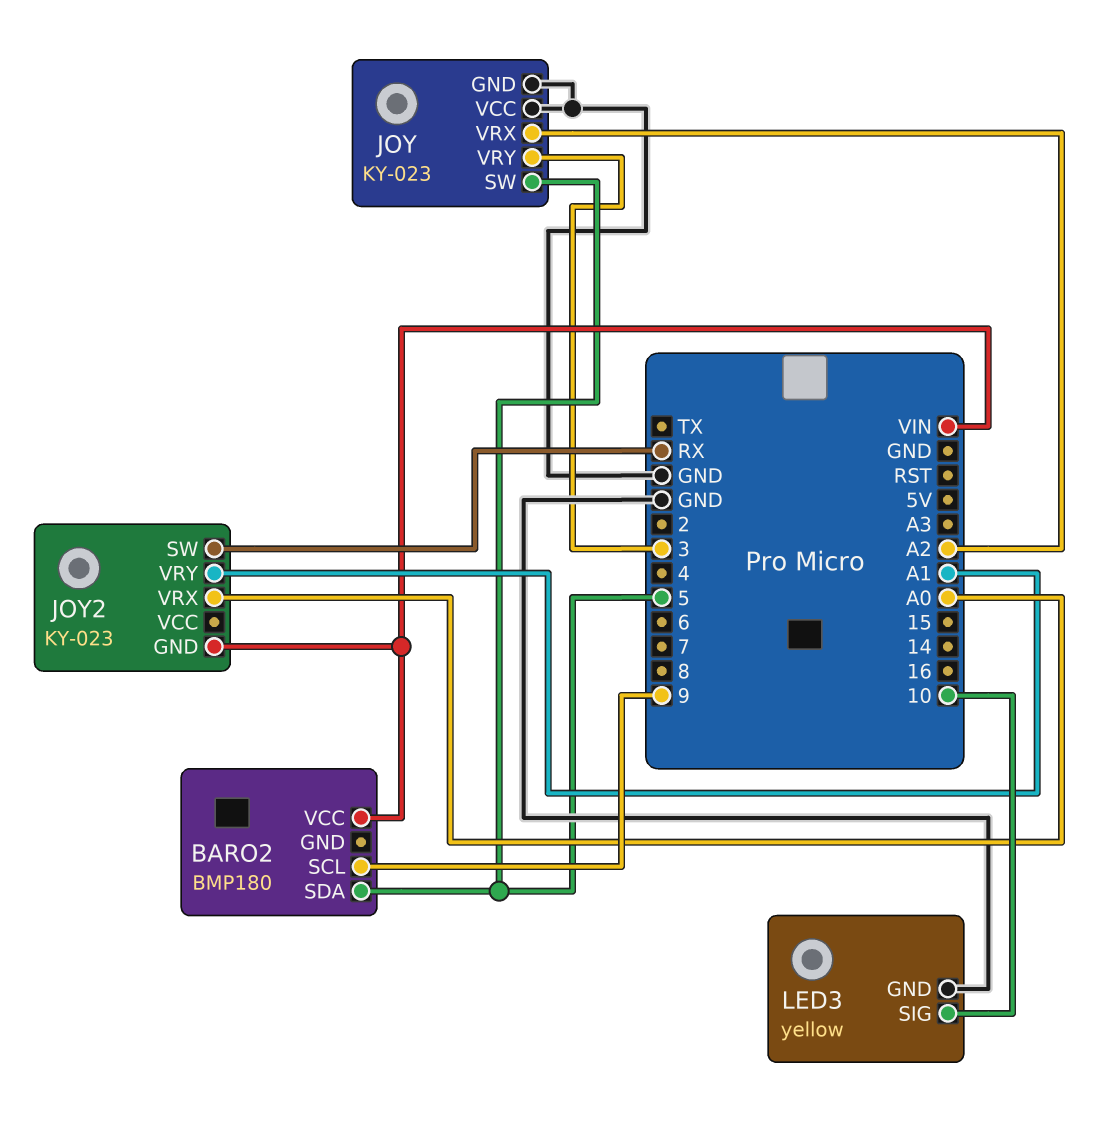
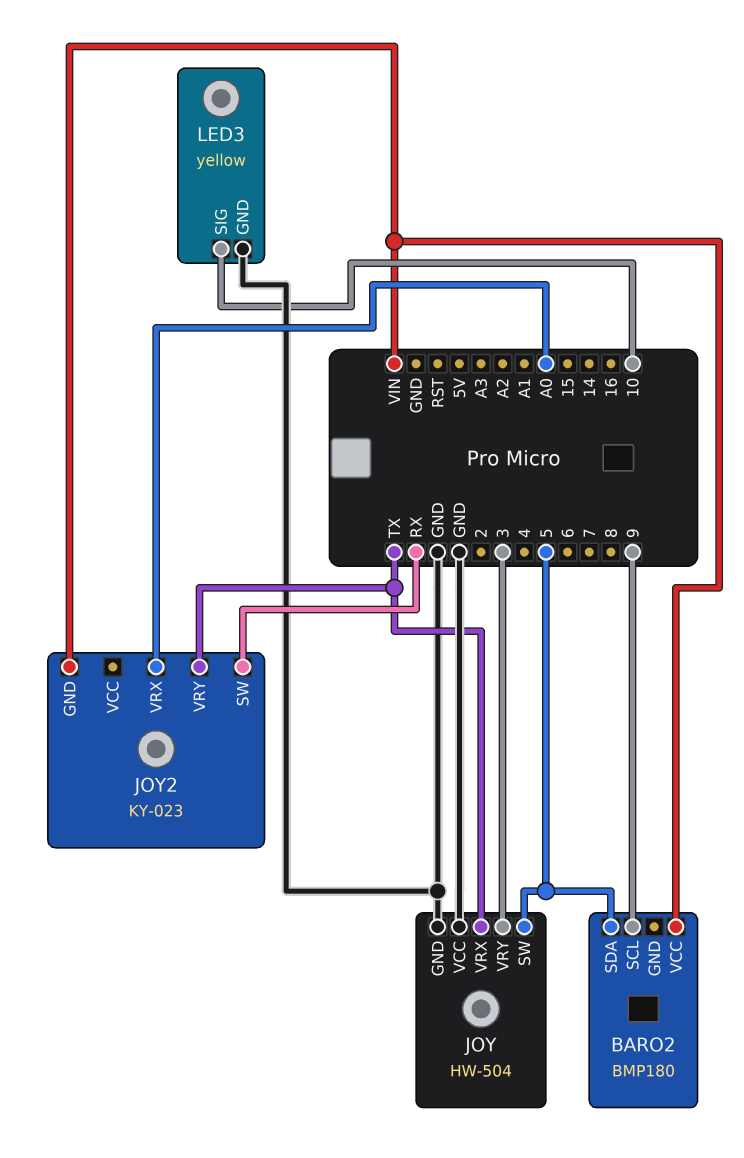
JOY: KY-023 -> HW-504
JOY pin VRX: A2 -> TX
JOY2 pin VRY: A1 -> TX

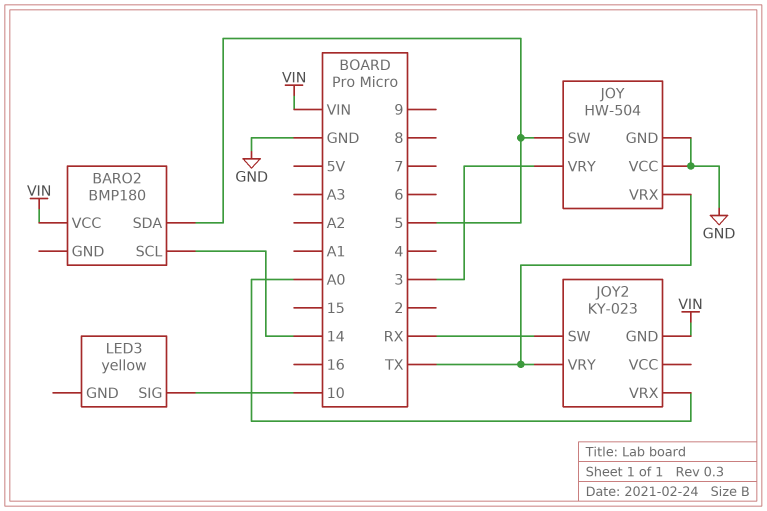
BARO2 pin SCL: 9 -> 14
LED3 pin GND: GND -> none

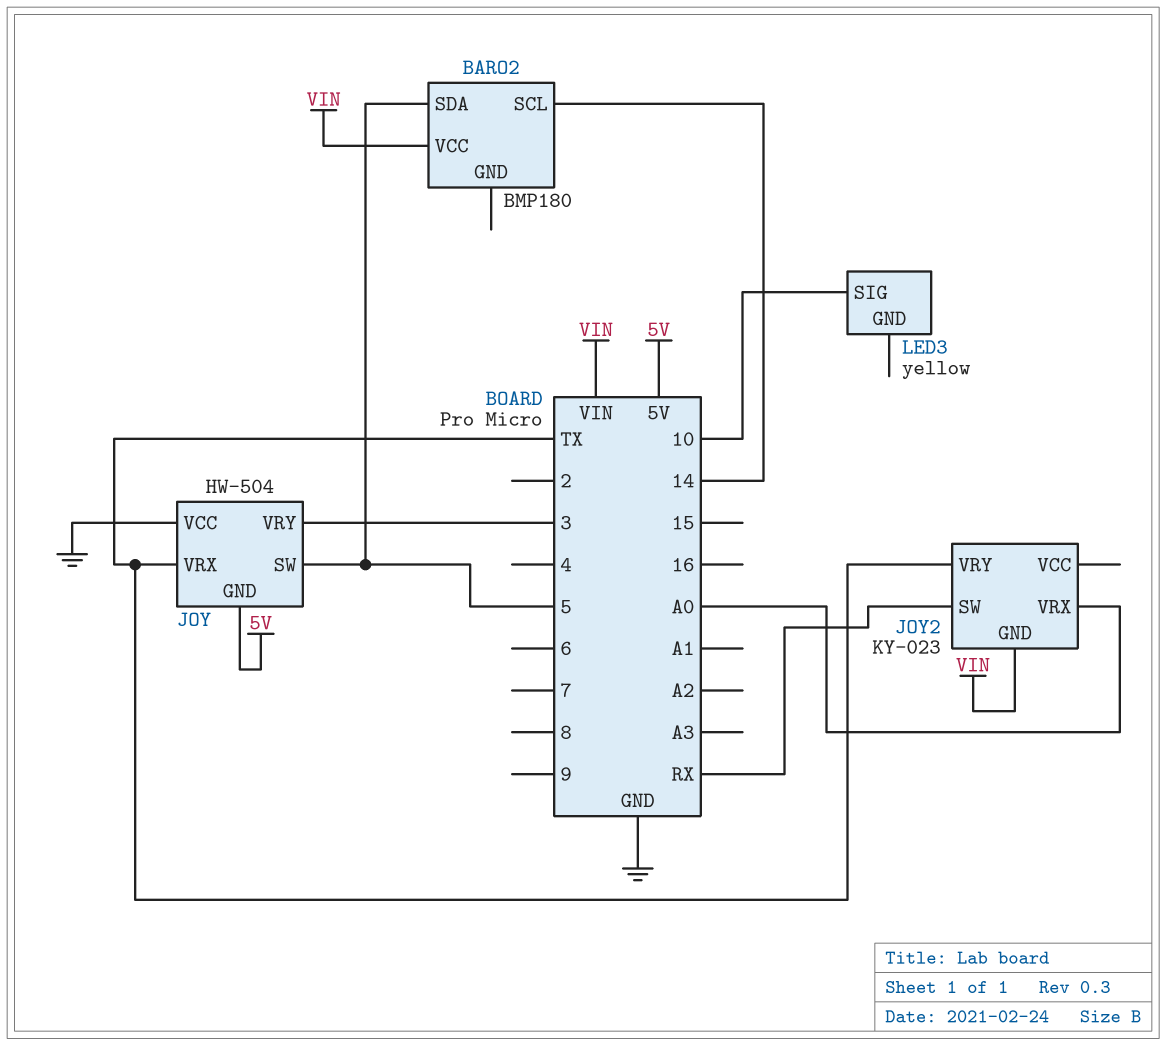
JOY pin GND: GND -> 5V

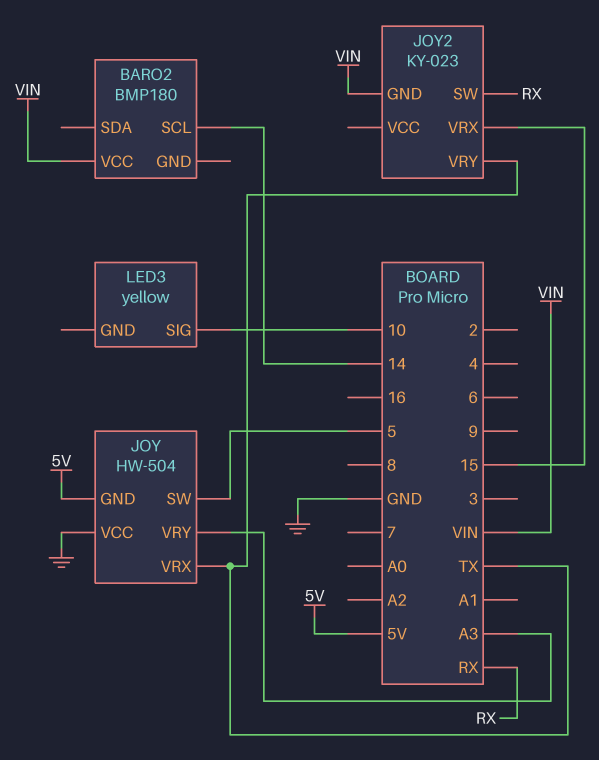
BARO2 pin SDA: 5 -> none
JOY pin VRY: 3 -> A3
JOY2 pin VRX: A0 -> 15

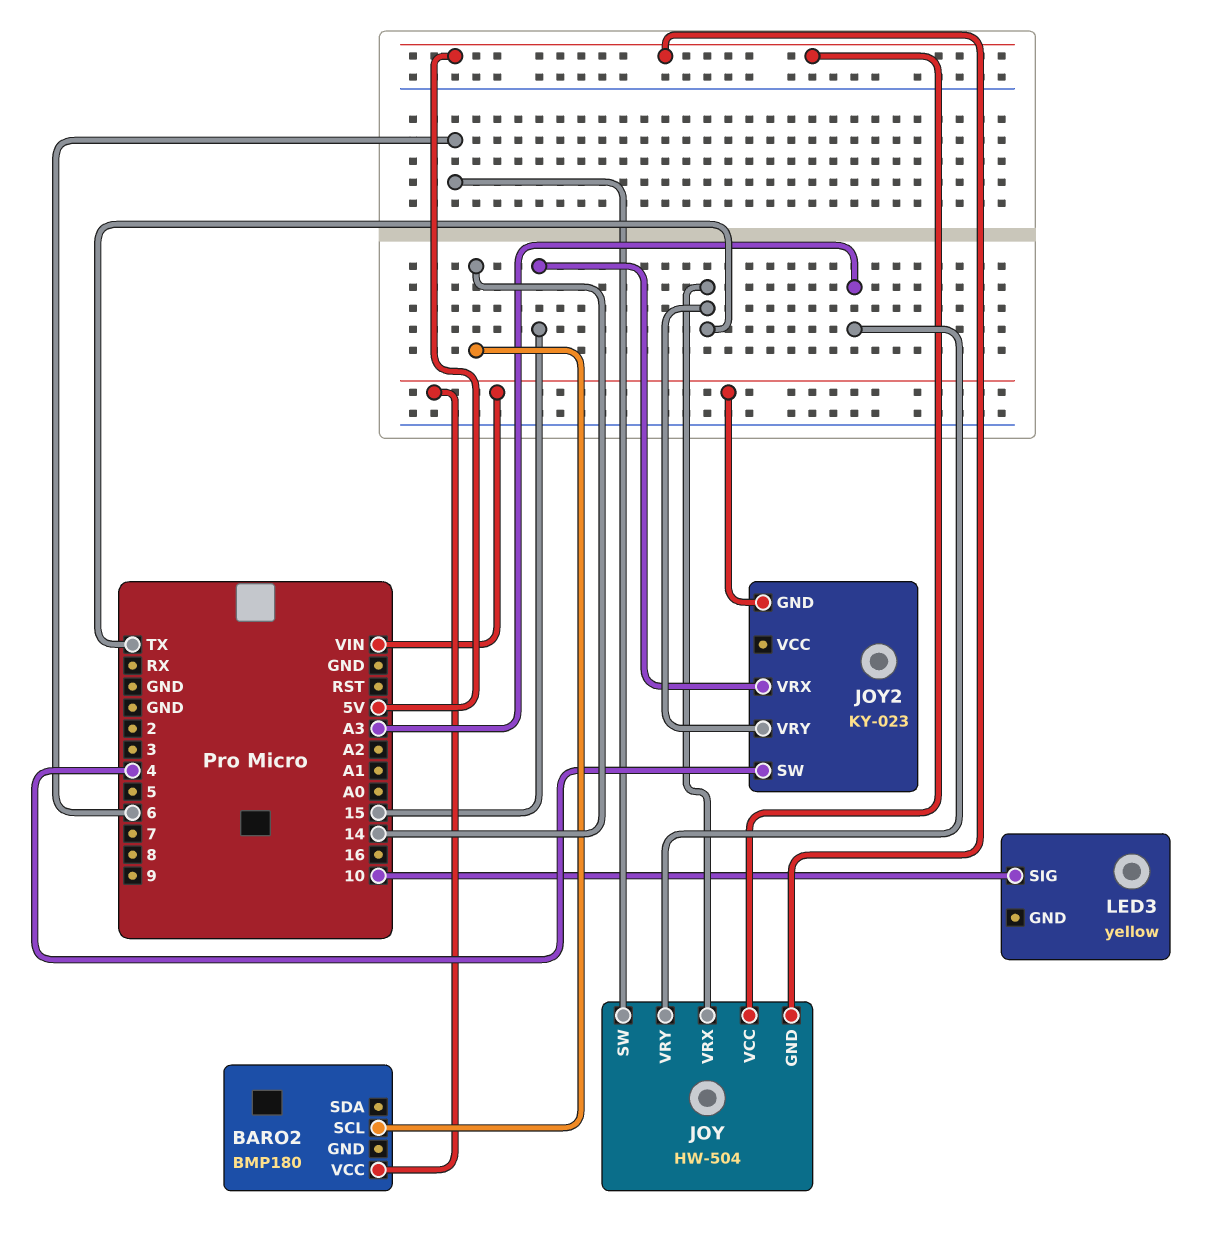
JOY pin SW: 5 -> 6
JOY pin VCC: GND -> 5V
JOY2 pin SW: RX -> 4

